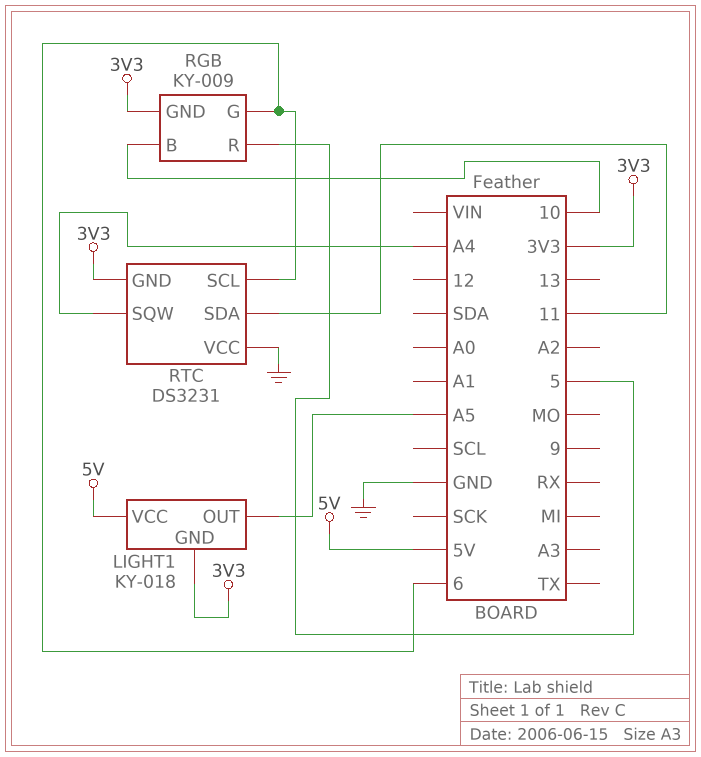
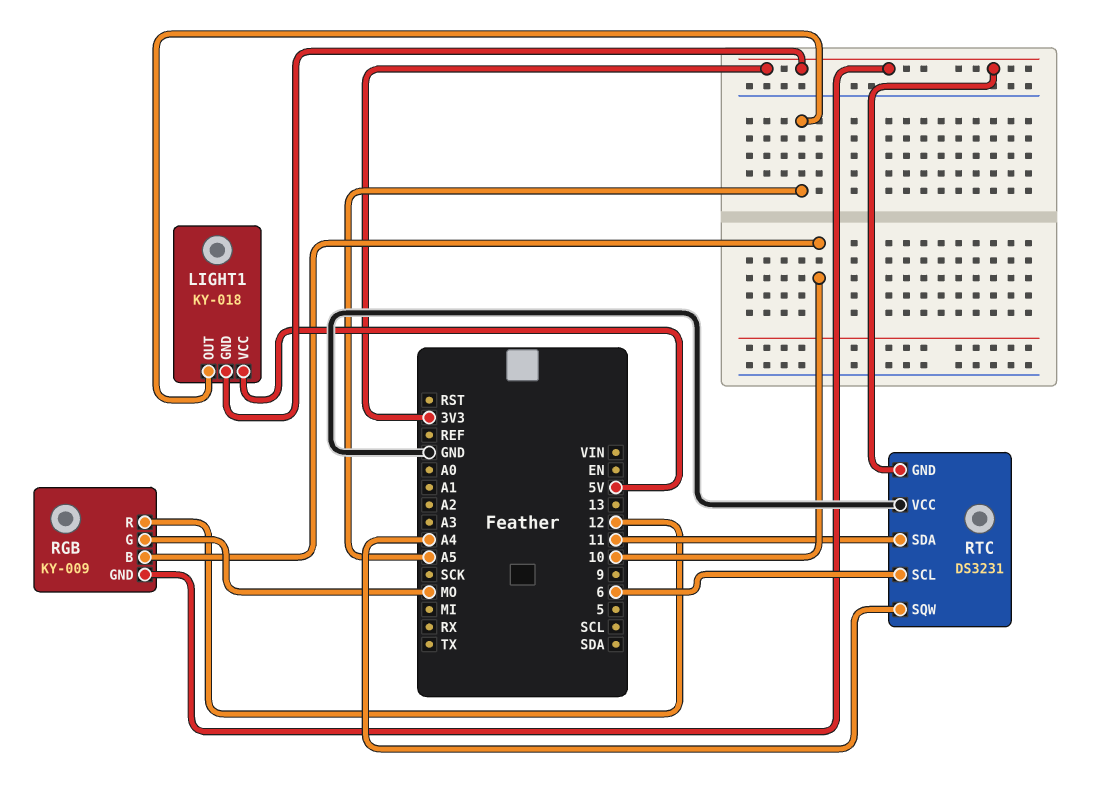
RGB pin G: 6 -> MO
RGB pin R: 5 -> 12

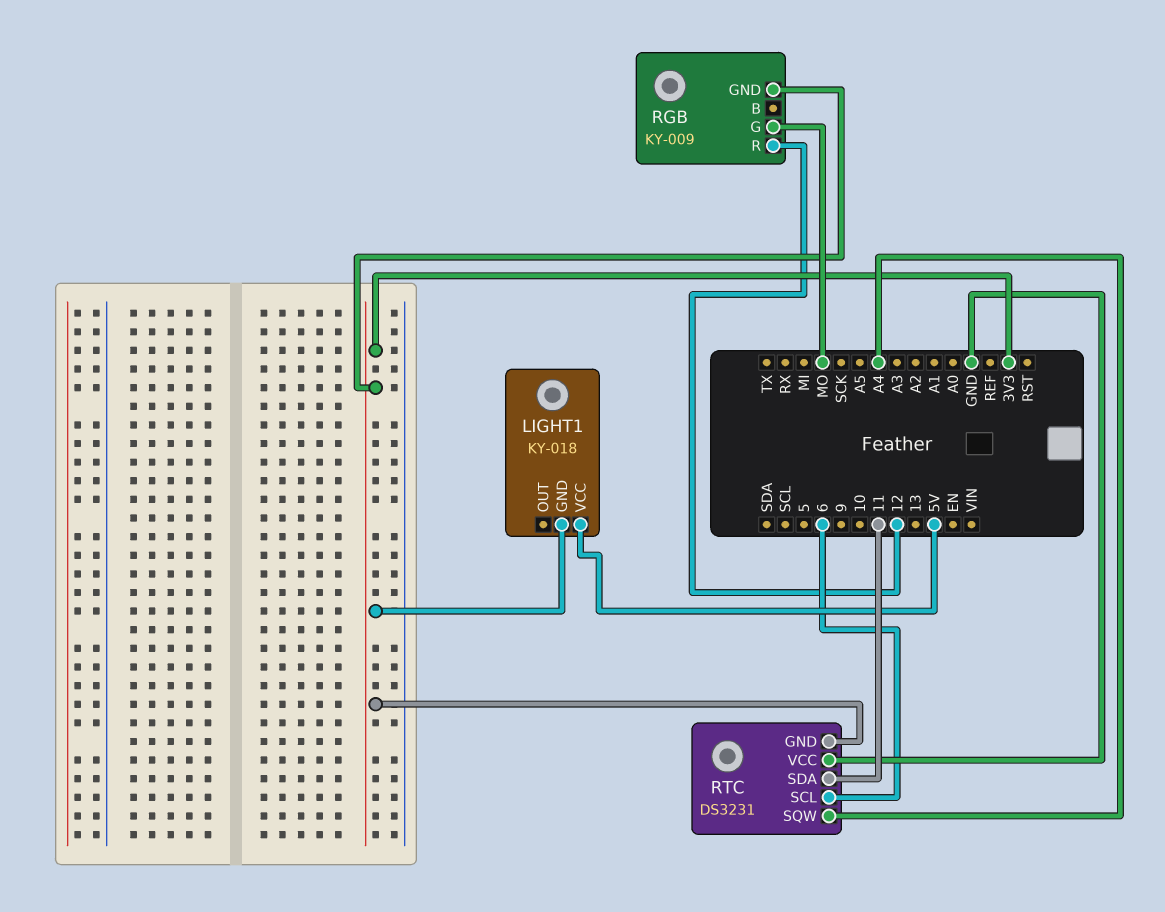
LIGHT1 pin OUT: A5 -> none
RGB pin B: 10 -> none

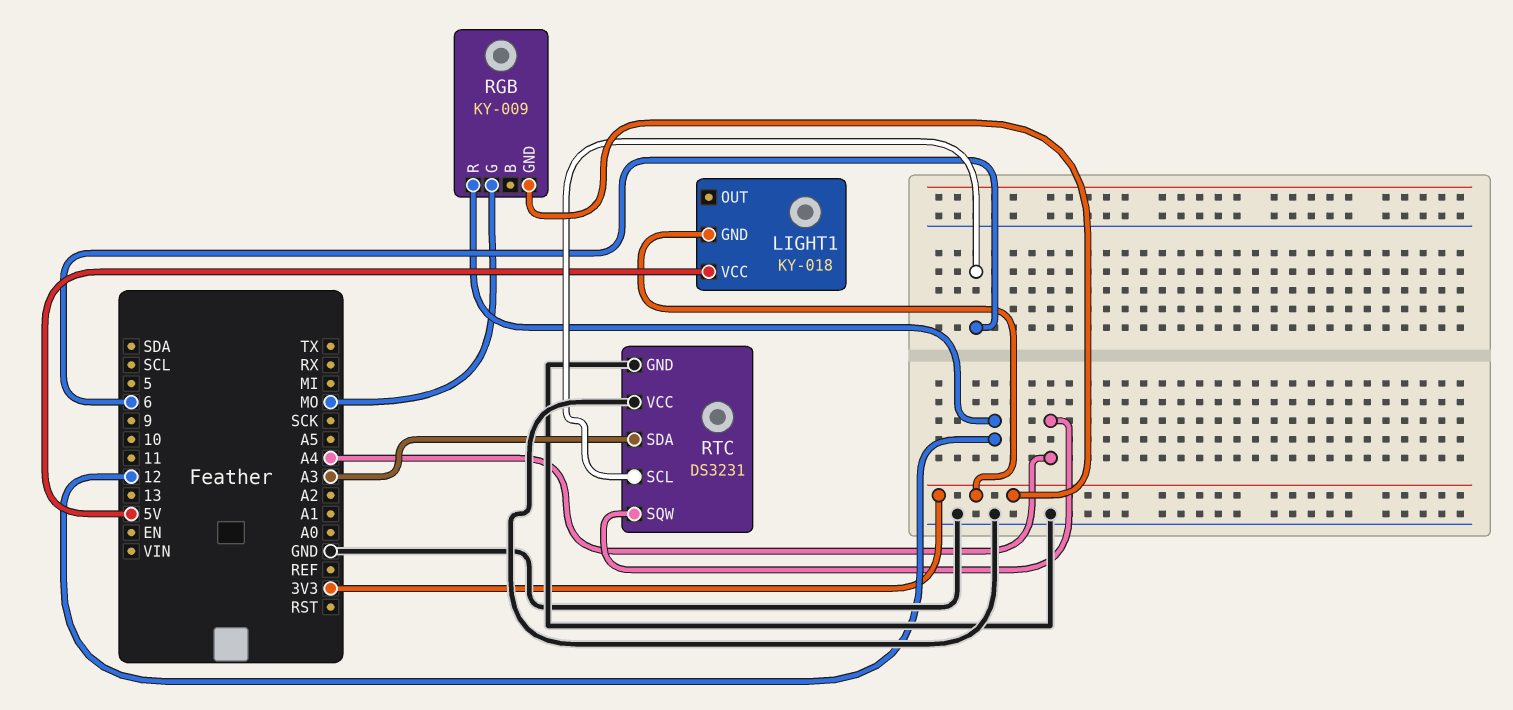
RTC pin GND: 3V3 -> GND
RTC pin SDA: 11 -> A3

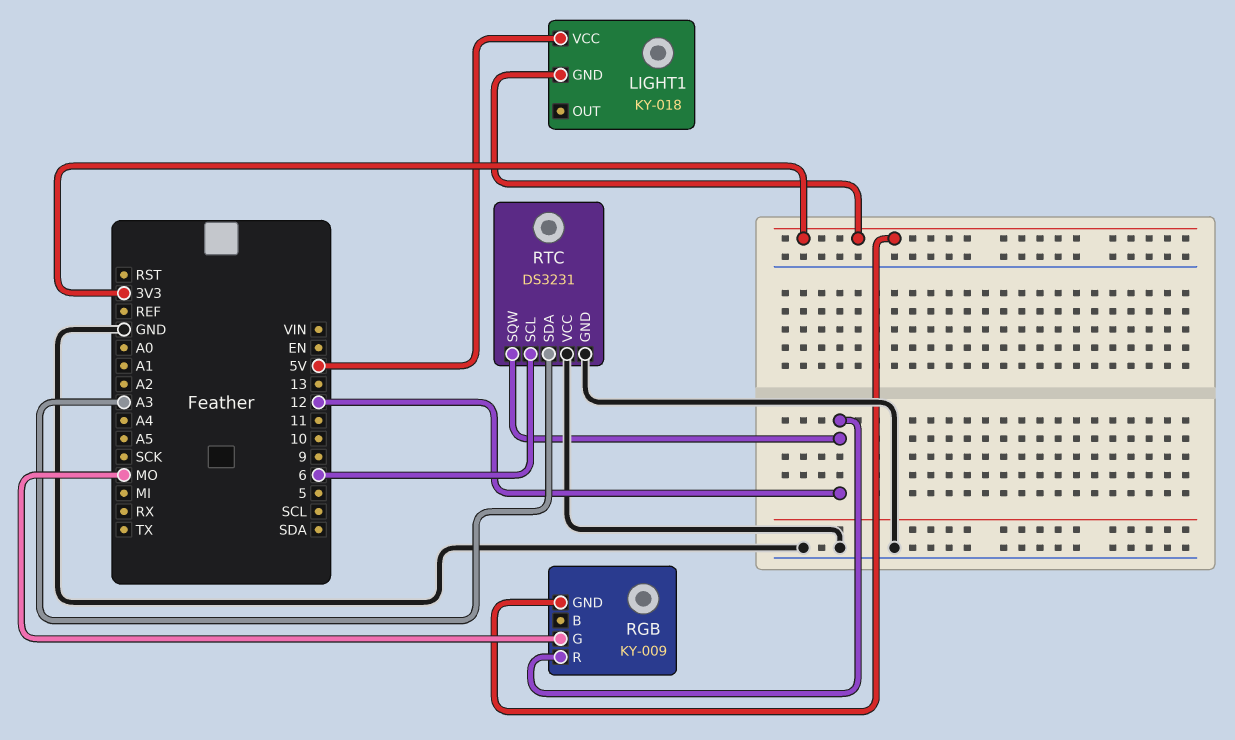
RTC pin SQW: A4 -> 12

